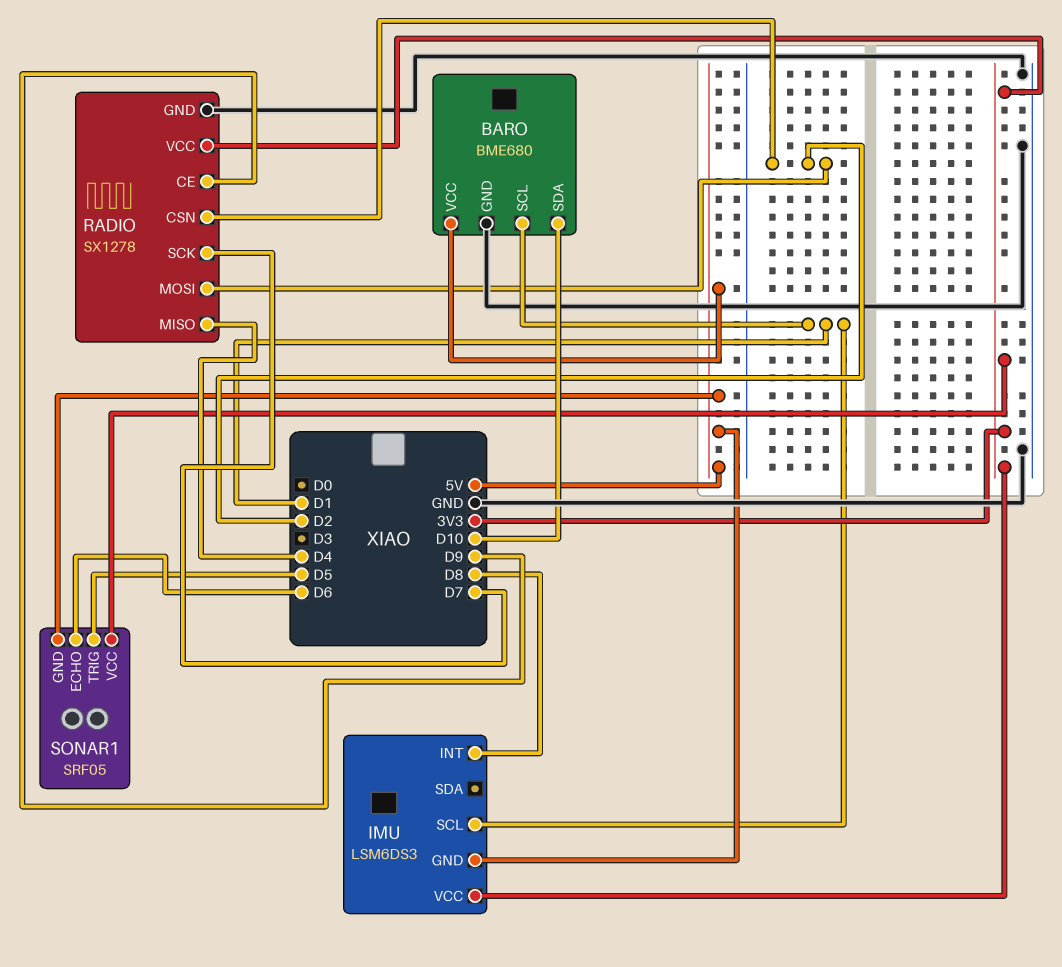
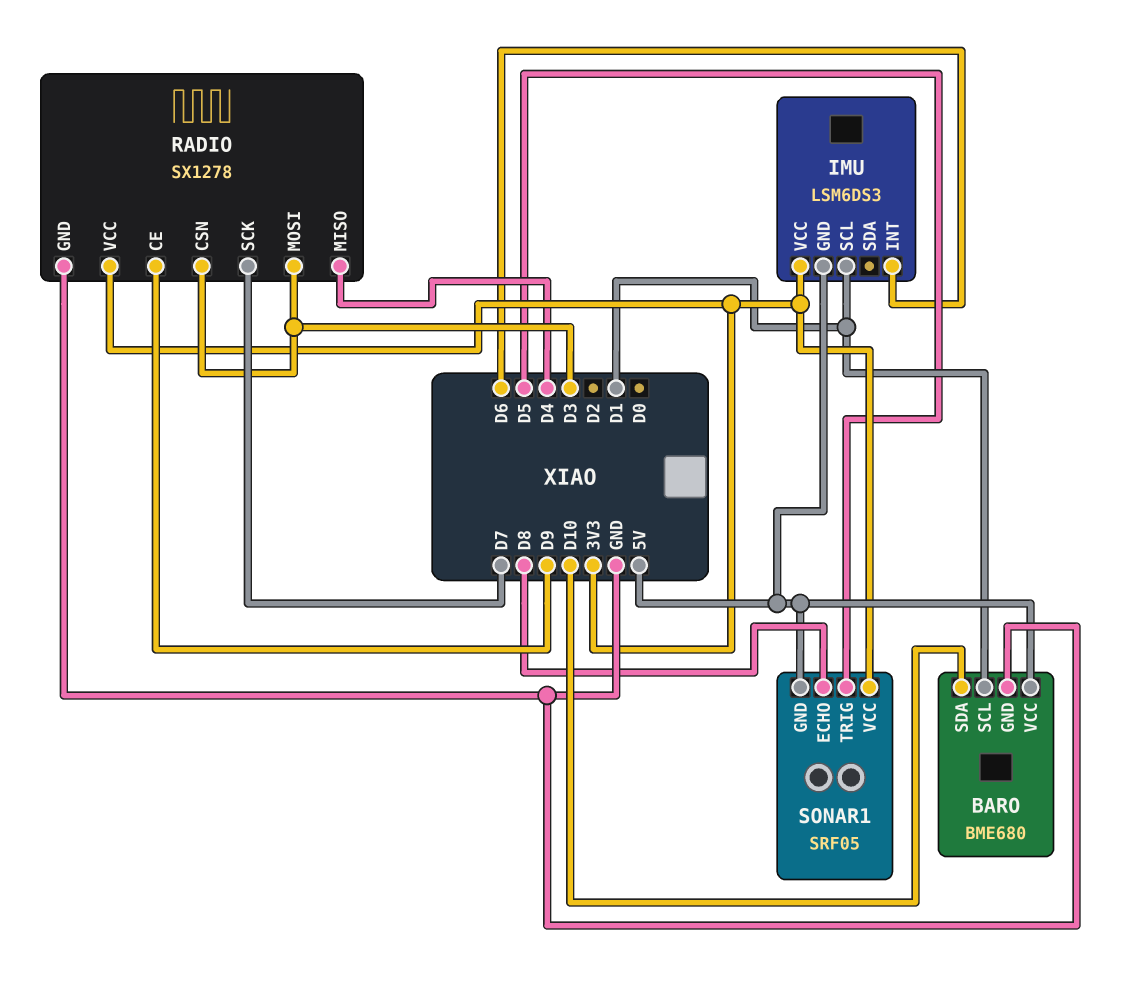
IMU pin INT: D8 -> D6
RADIO pin CSN: D2 -> D3
RADIO pin MOSI: D2 -> D3
SONAR1 pin ECHO: D6 -> D8

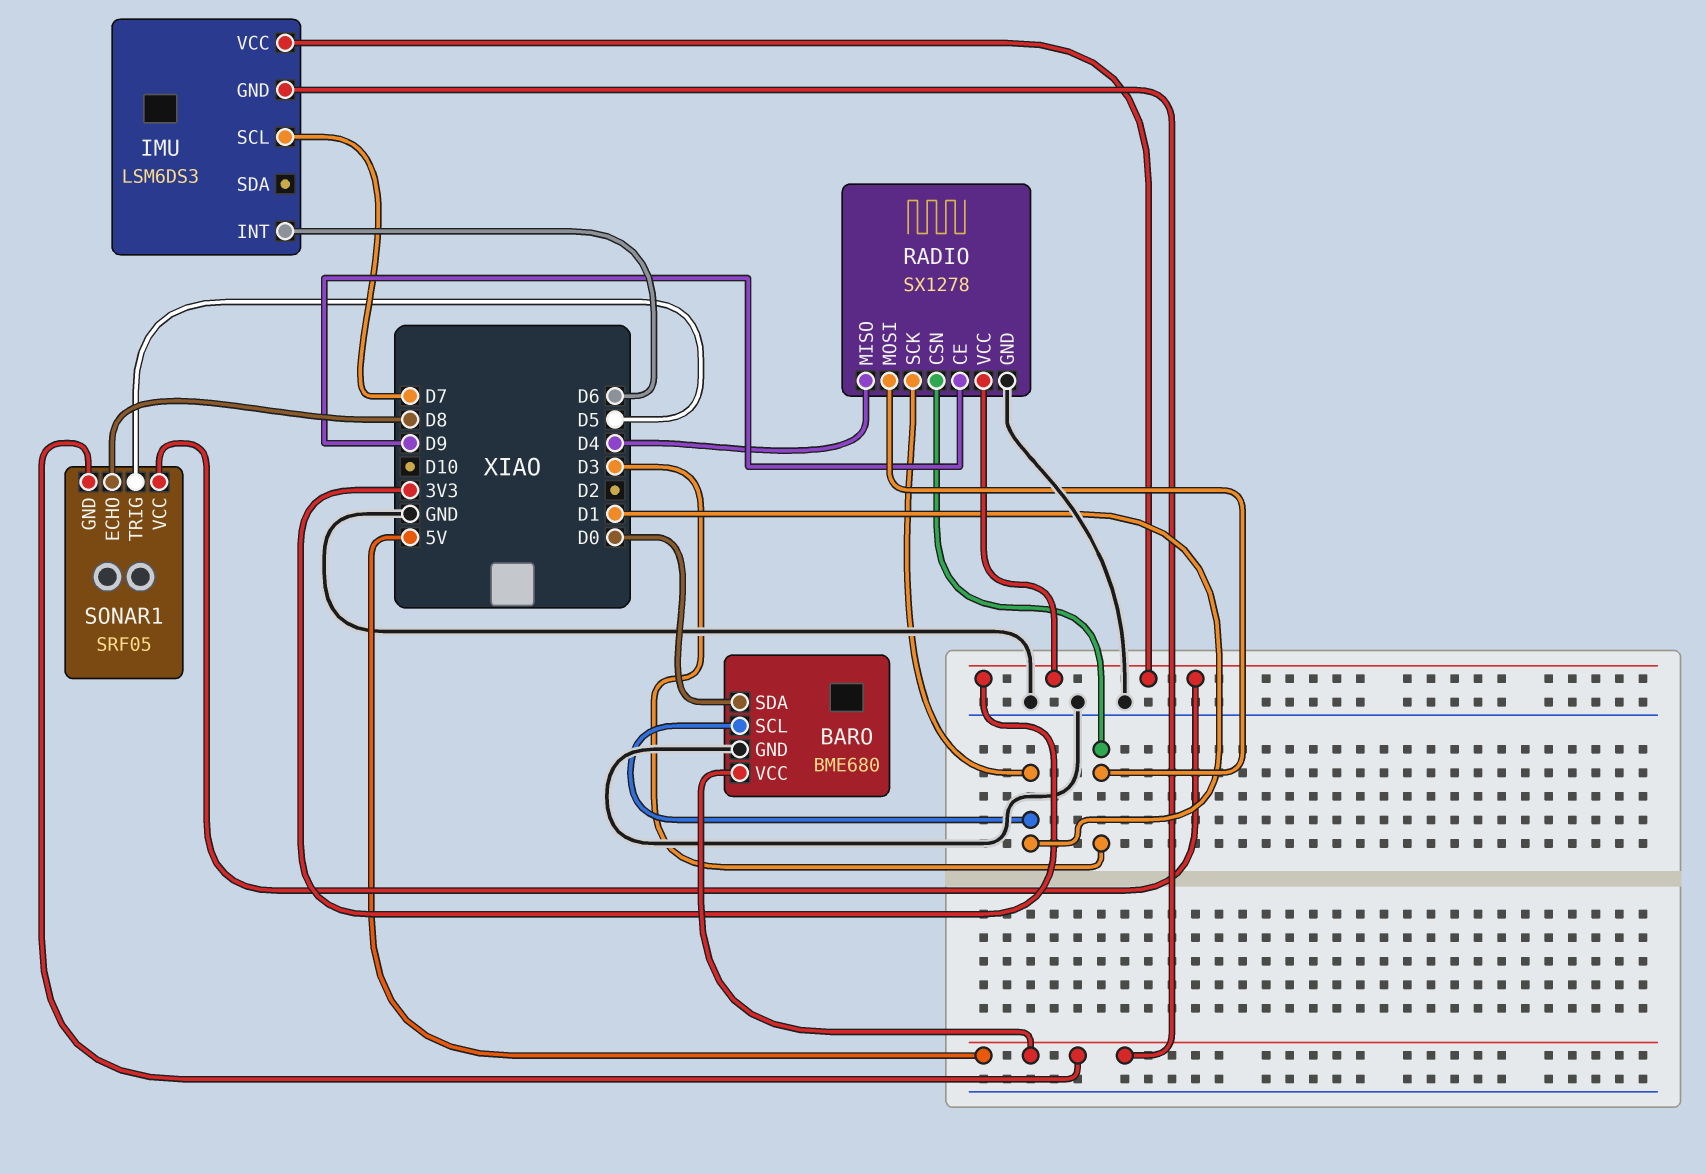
BARO pin SDA: D10 -> D0
IMU pin SCL: D1 -> D7
RADIO pin SCK: D7 -> D1

